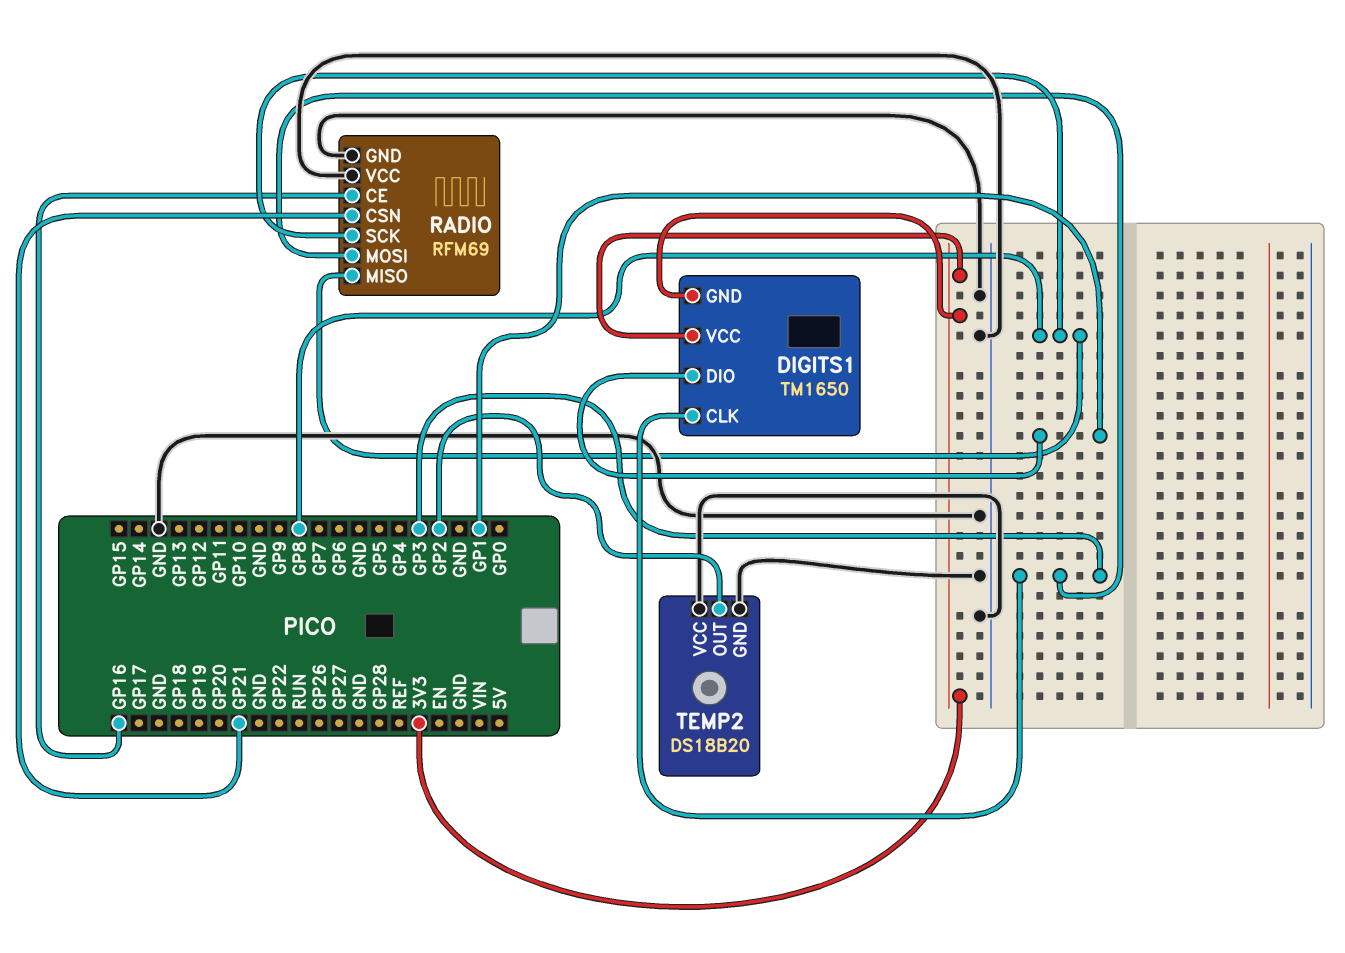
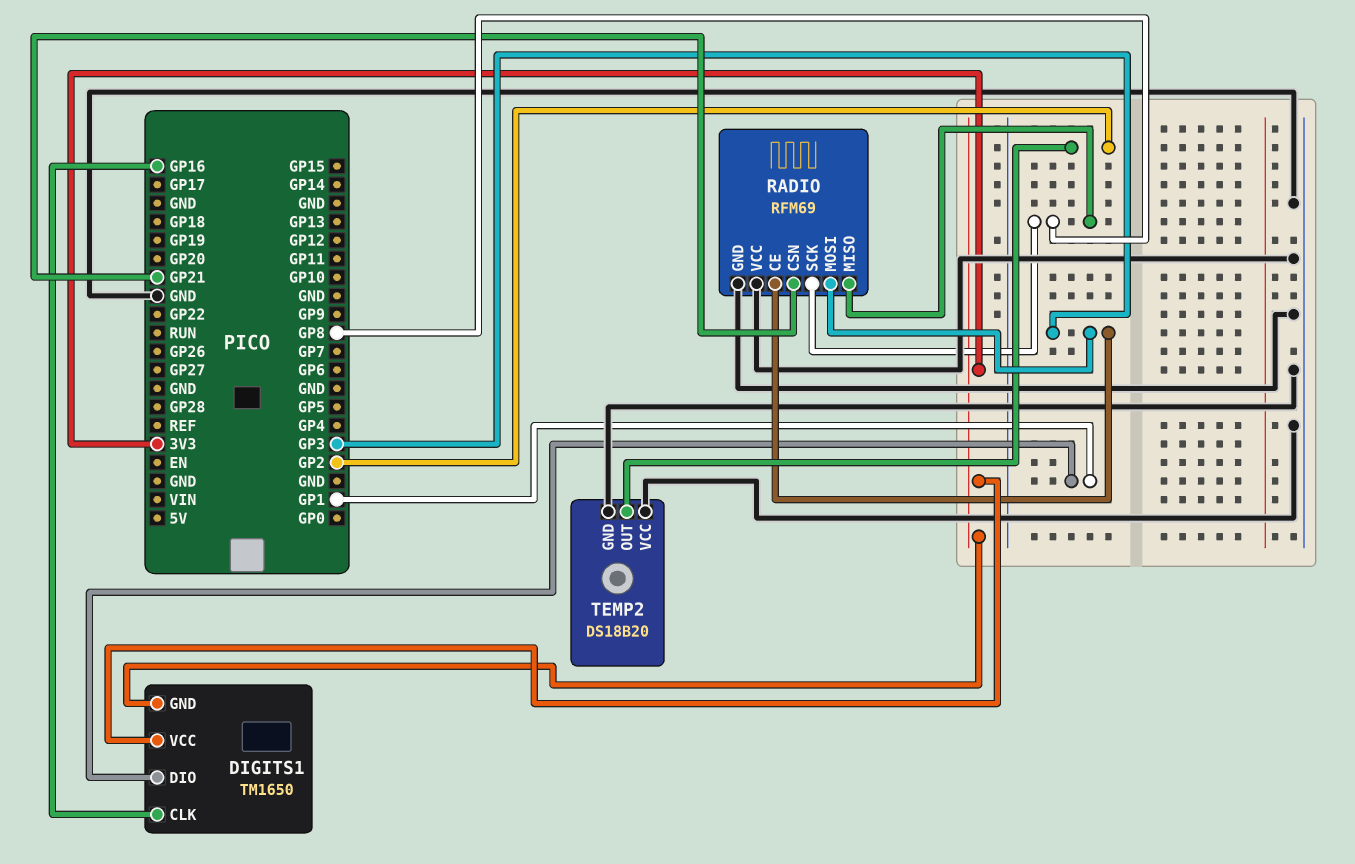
DIGITS1 pin CLK: GP3 -> GP16
RADIO pin CE: GP16 -> GP3

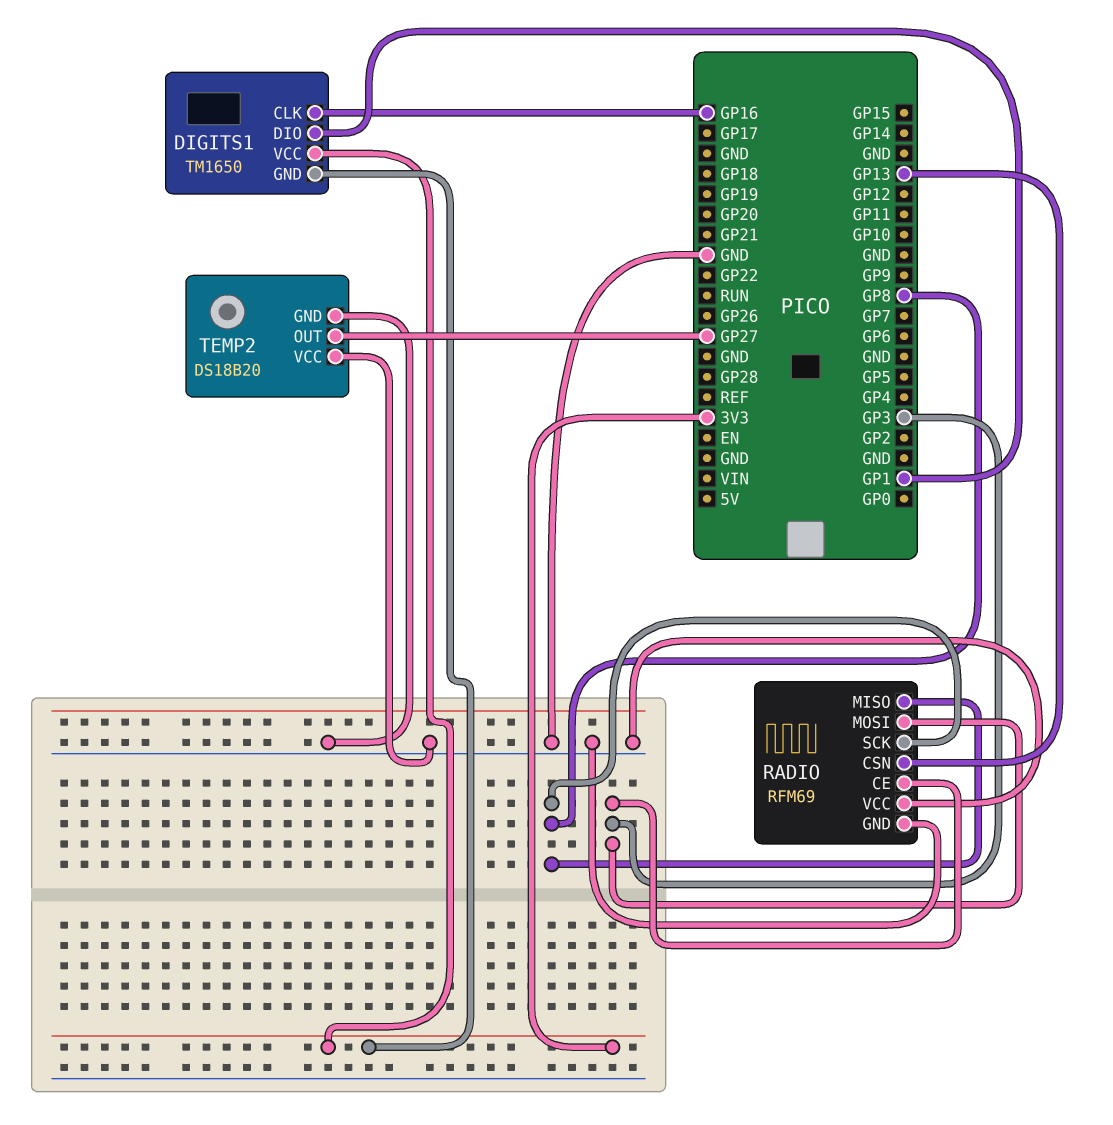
RADIO pin CSN: GP21 -> GP13
TEMP2 pin OUT: GP2 -> GP27

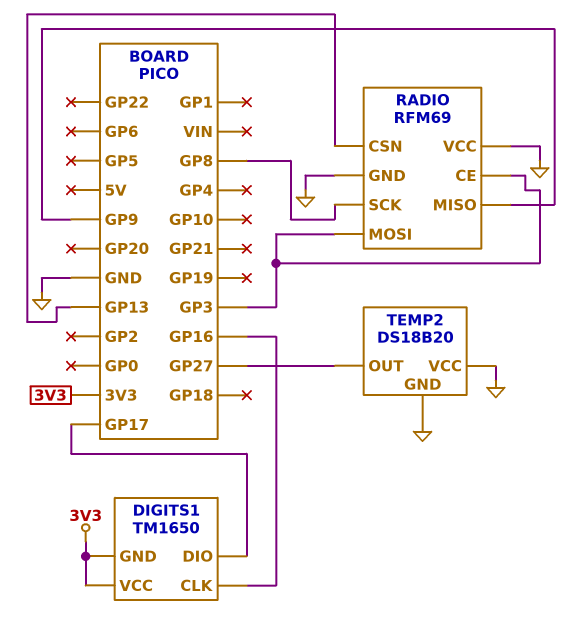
DIGITS1 pin DIO: GP1 -> GP17
RADIO pin MISO: GP8 -> GP9

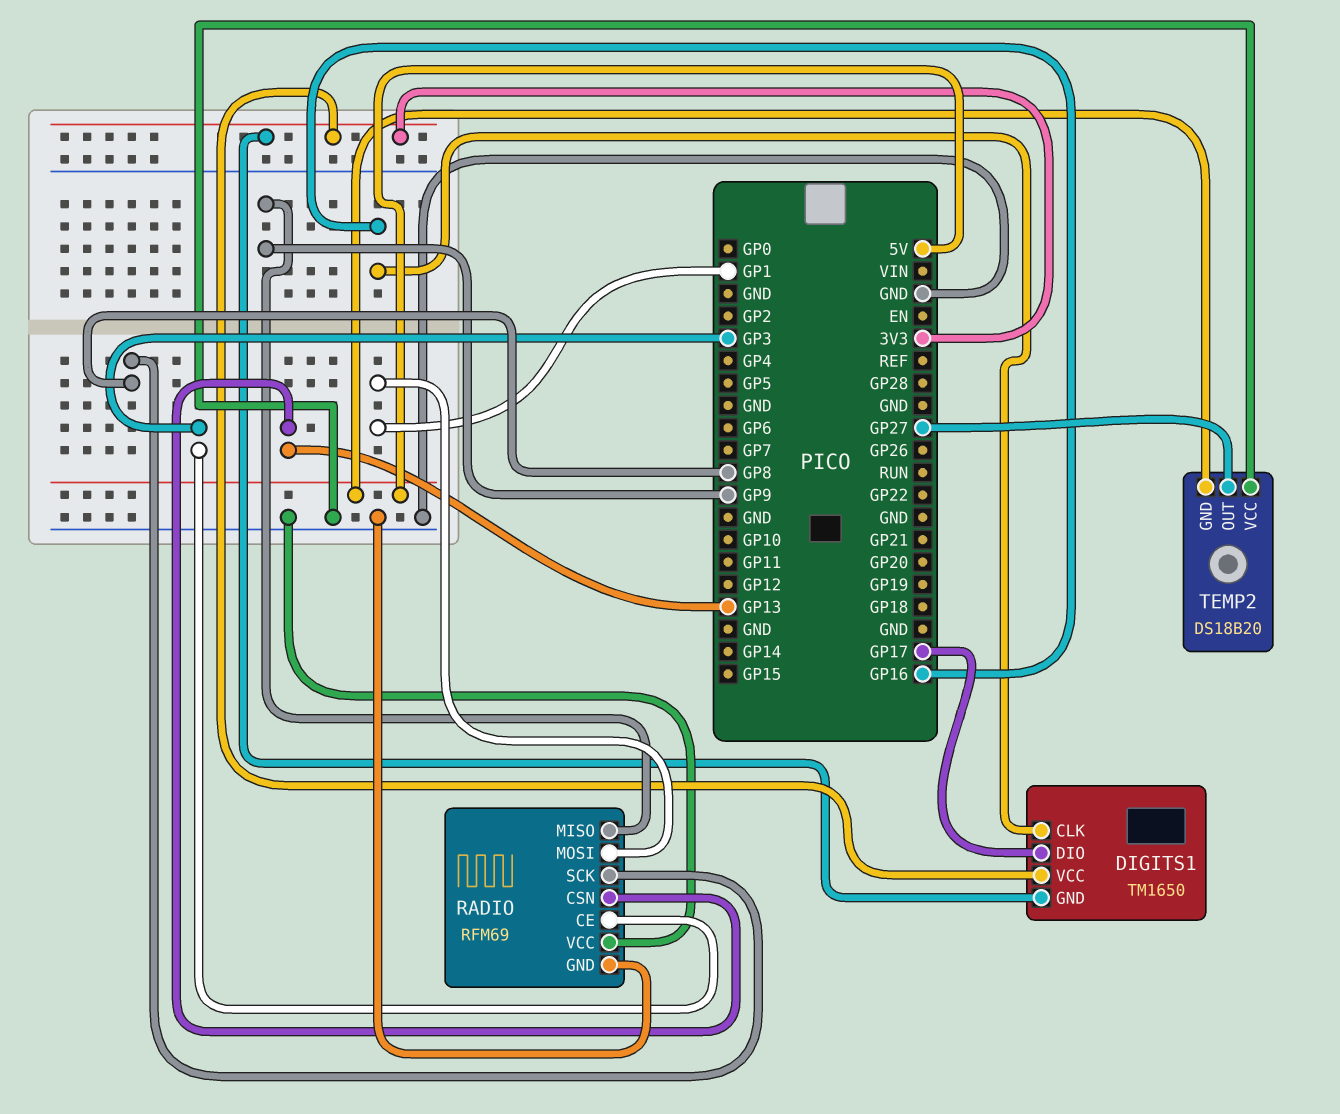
RADIO pin MOSI: GP3 -> GP1
TEMP2 pin GND: GND -> 5V

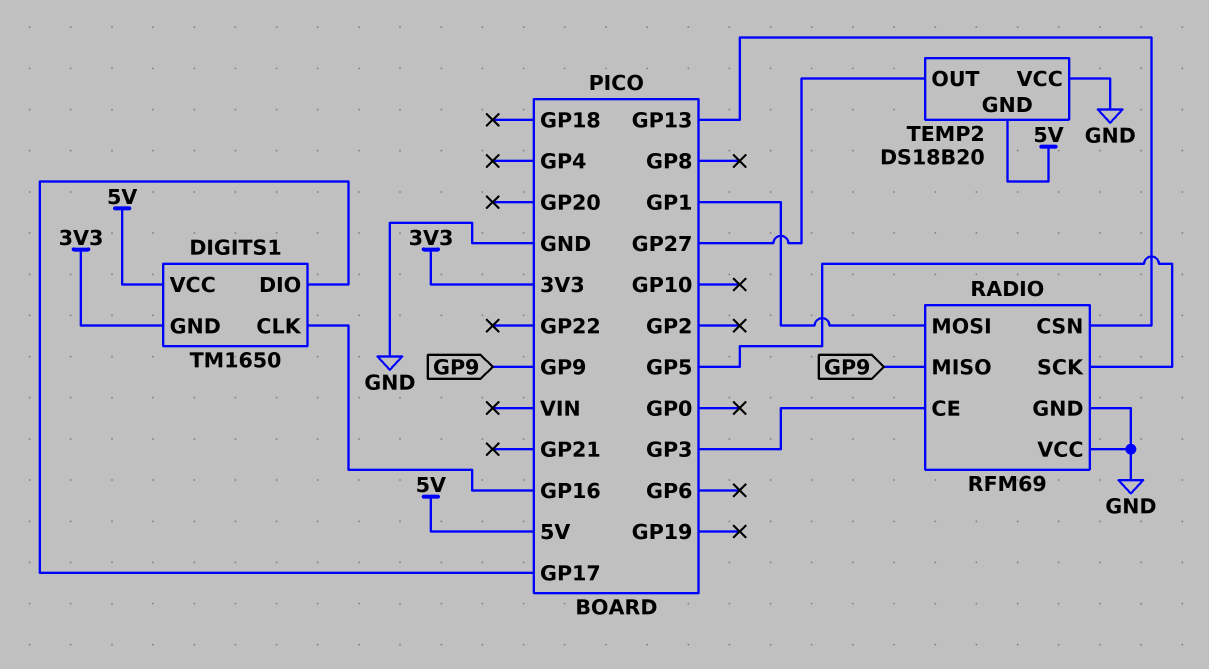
DIGITS1 pin VCC: 3V3 -> 5V
RADIO pin SCK: GP8 -> GP5

